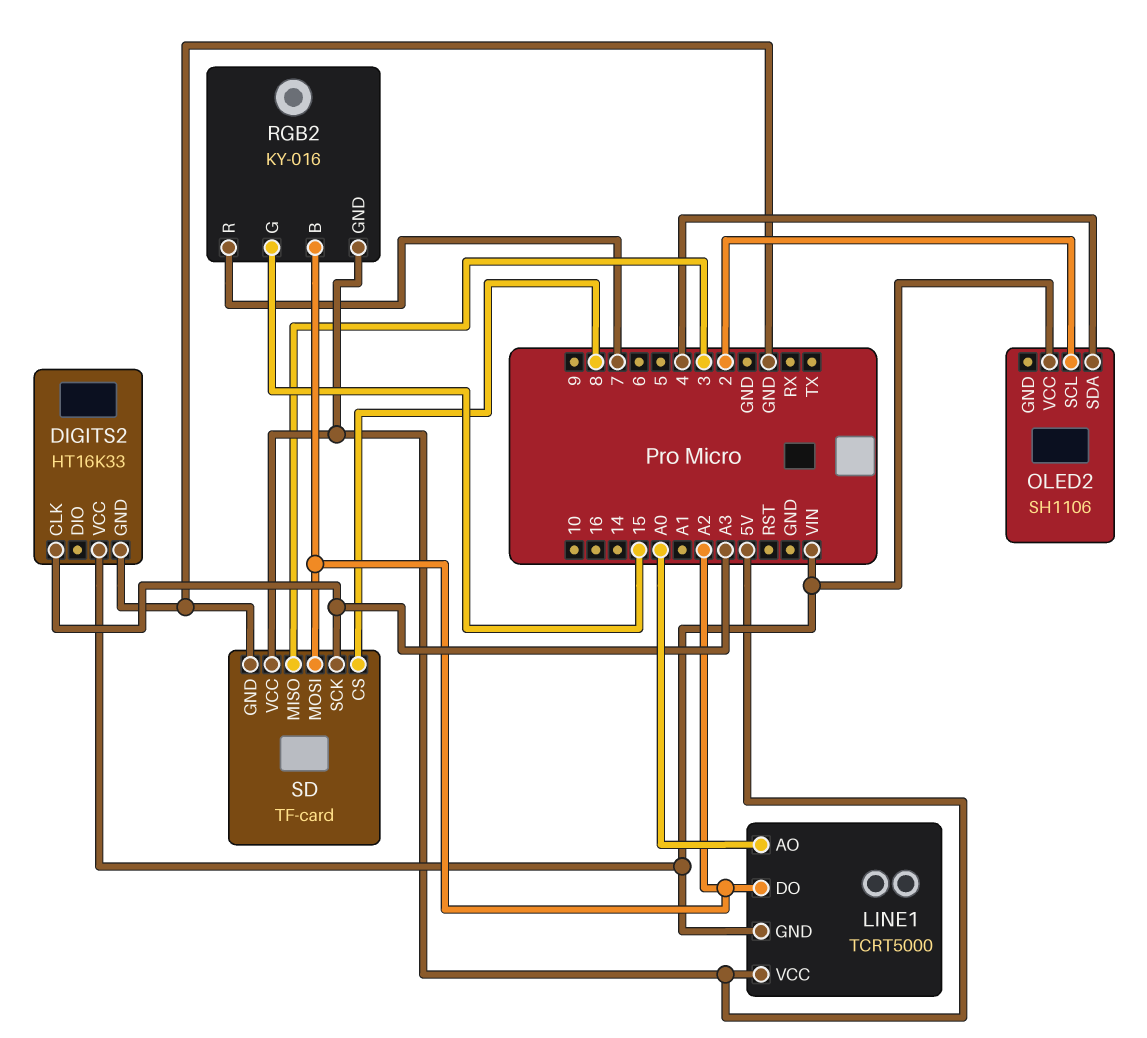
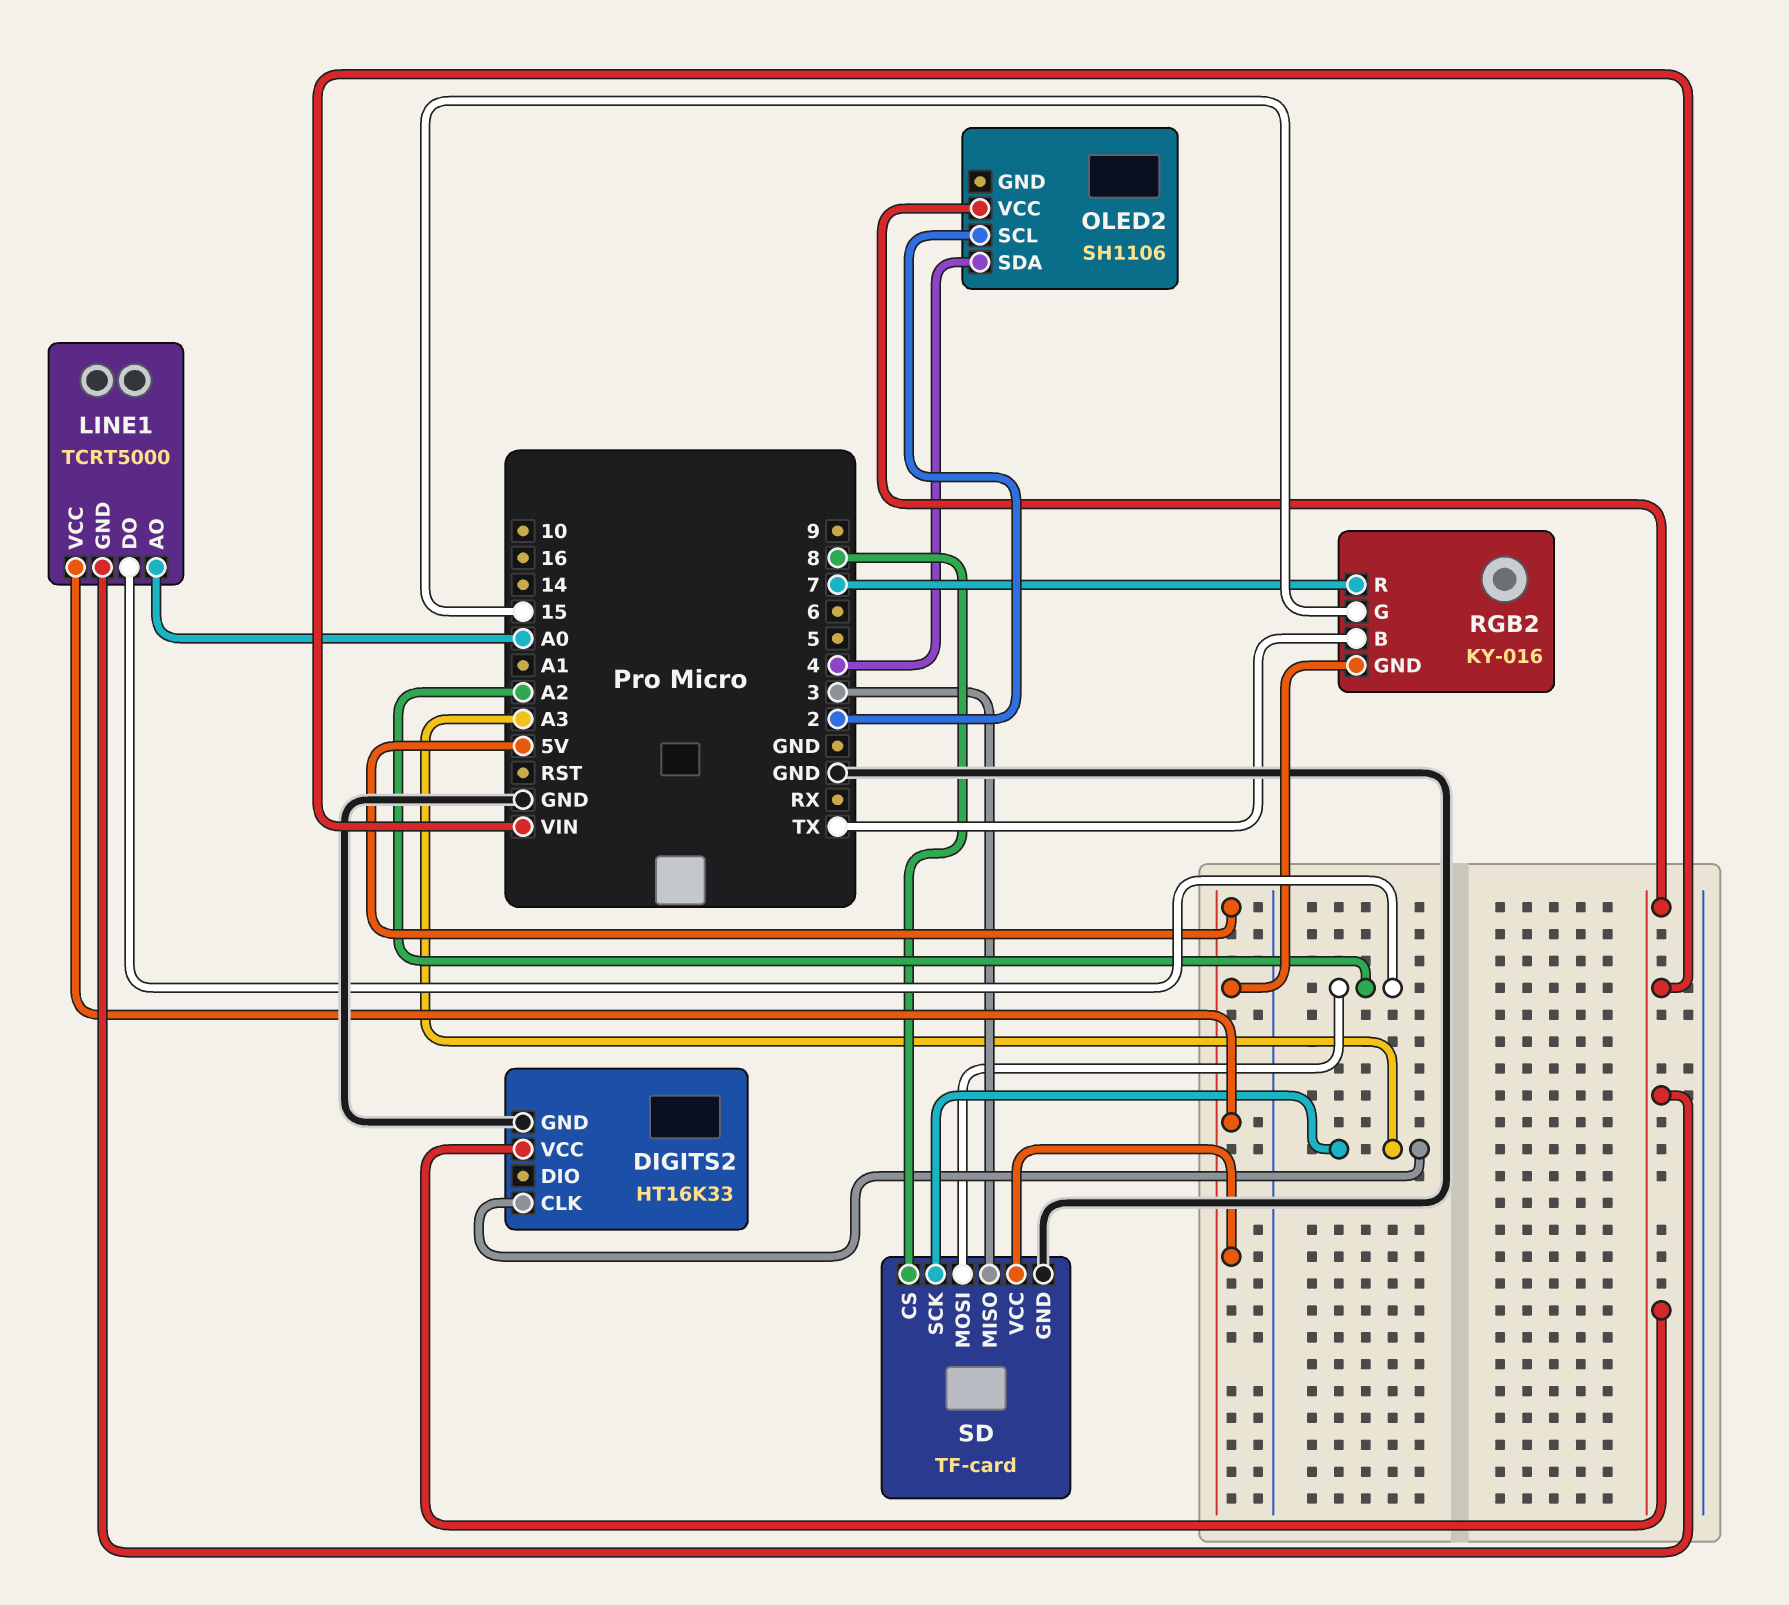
RGB2 pin B: A2 -> TX

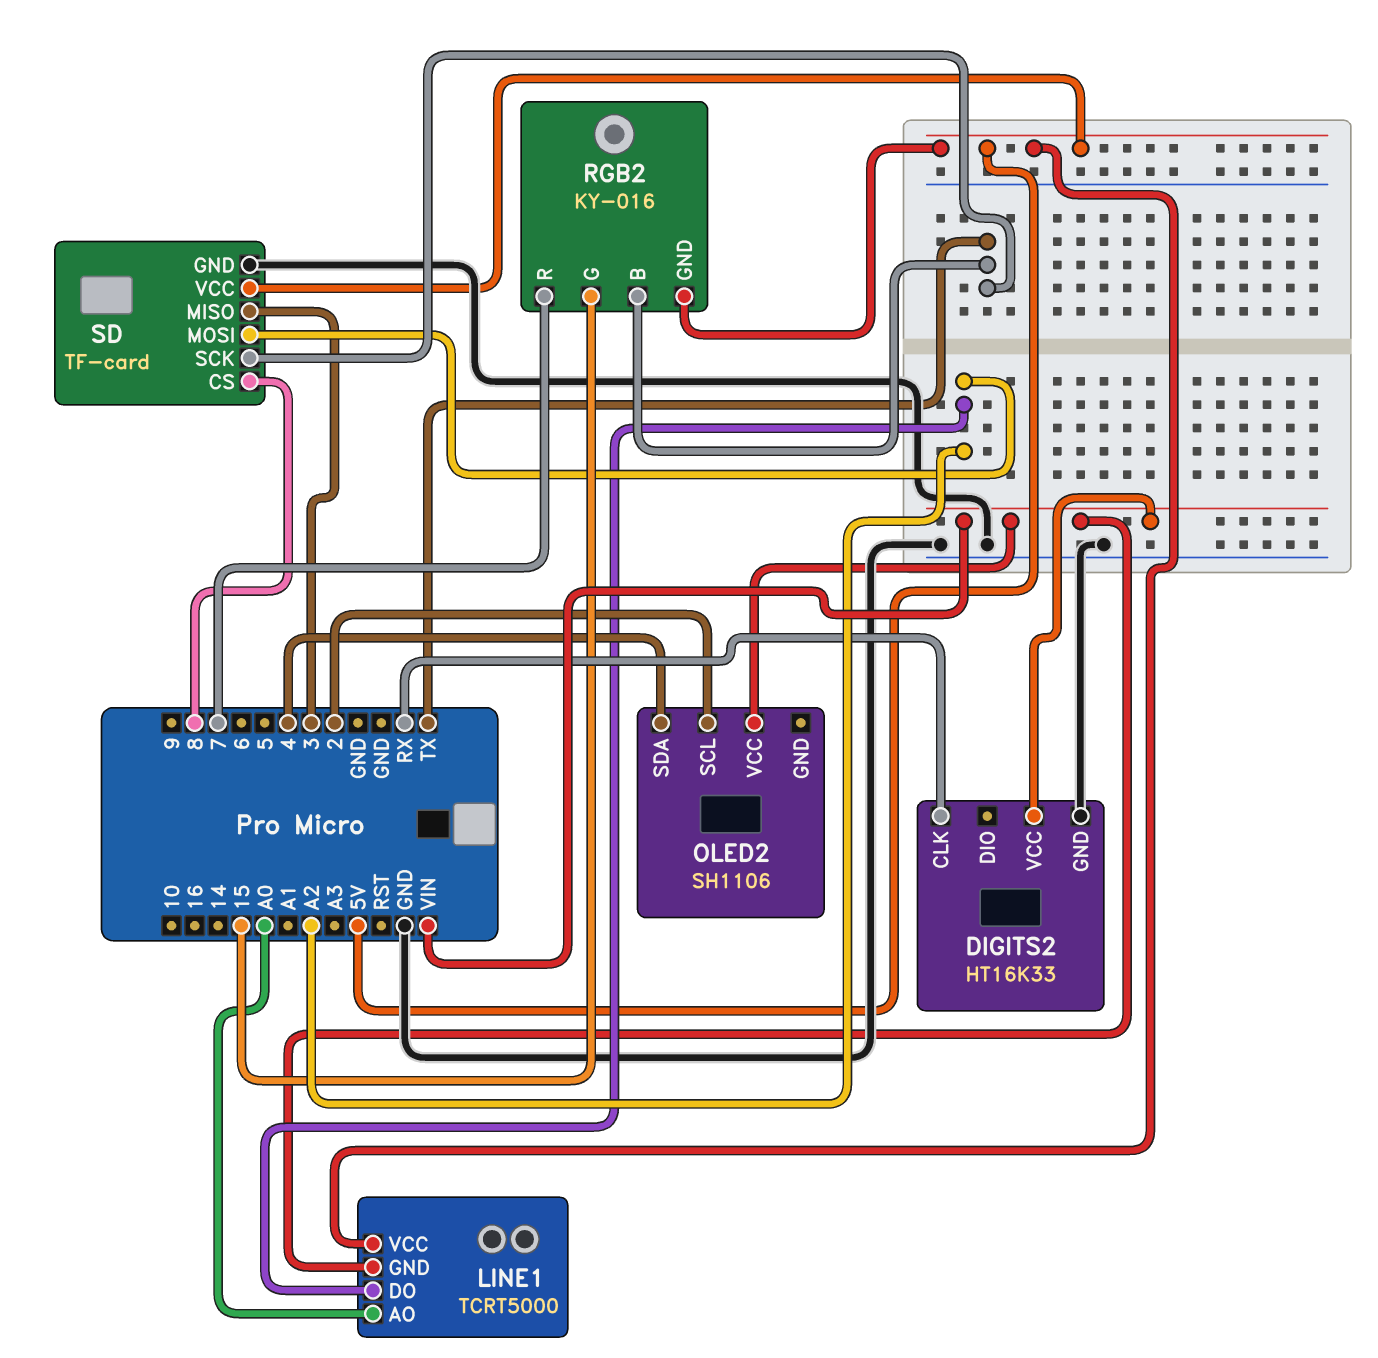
DIGITS2 pin CLK: A3 -> RX
SD pin SCK: A3 -> TX

